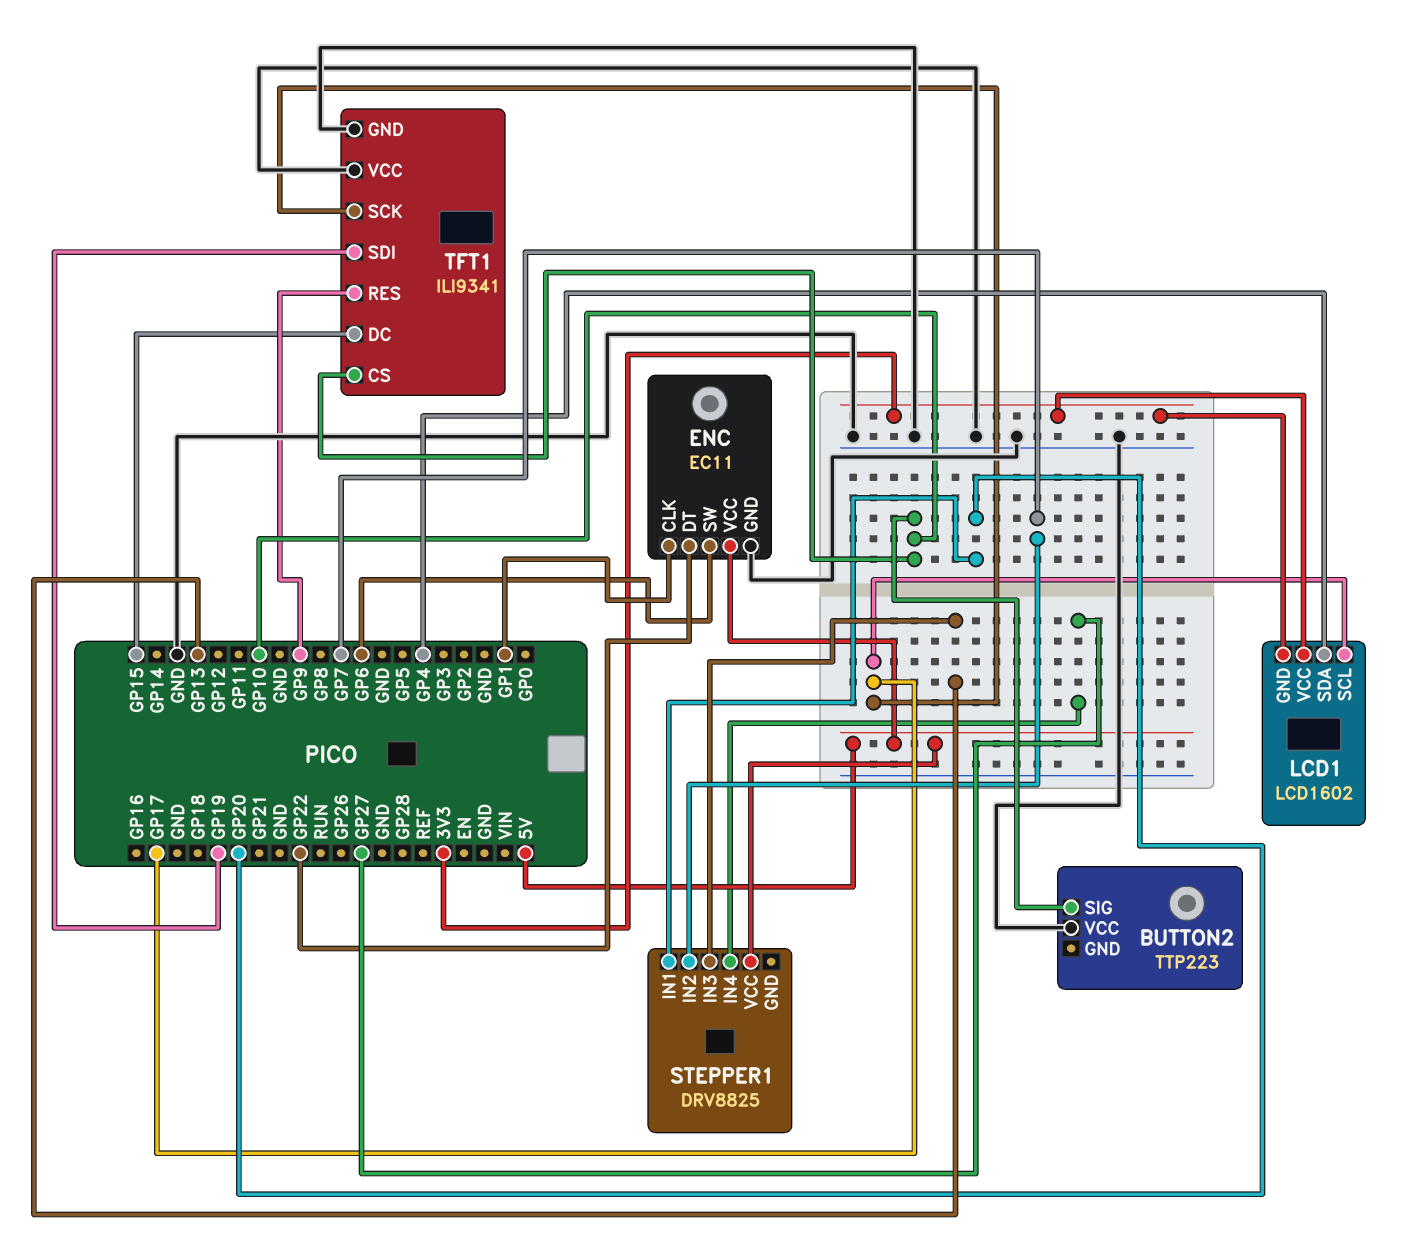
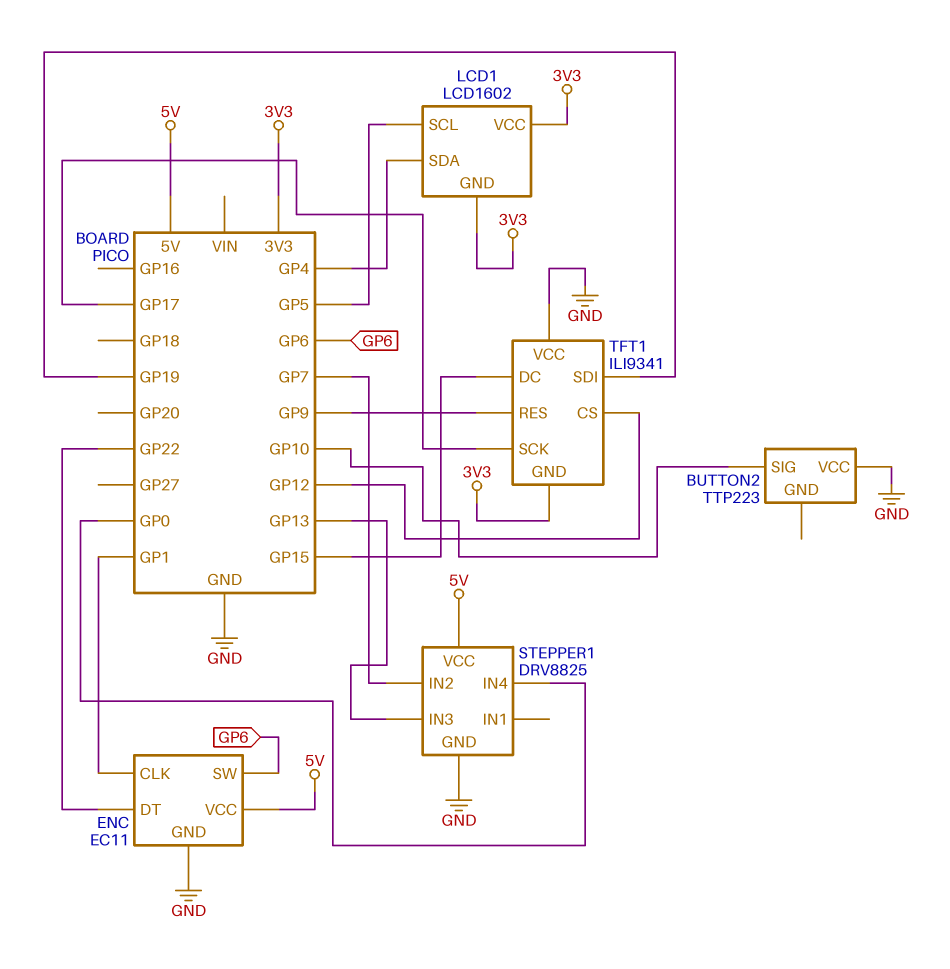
LCD1 pin SCL: GP17 -> GP5
STEPPER1 pin GND: none -> GND
STEPPER1 pin IN1: GP20 -> none
STEPPER1 pin IN4: GP27 -> GP0
TFT1 pin CS: GP10 -> GP12
TFT1 pin GND: GND -> 3V3

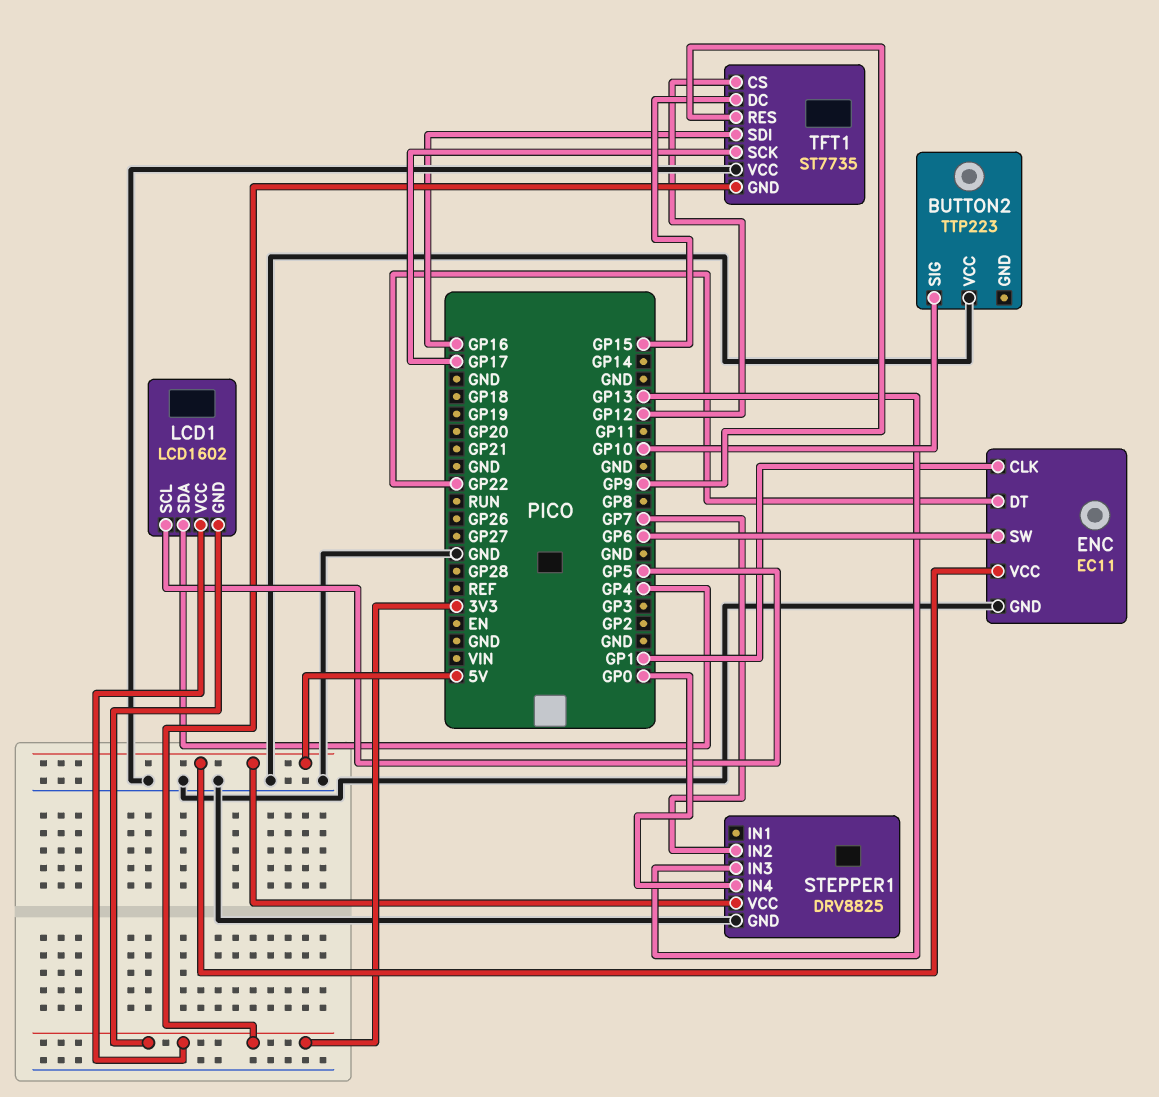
TFT1: ILI9341 -> ST7735
TFT1 pin SDI: GP19 -> GP16

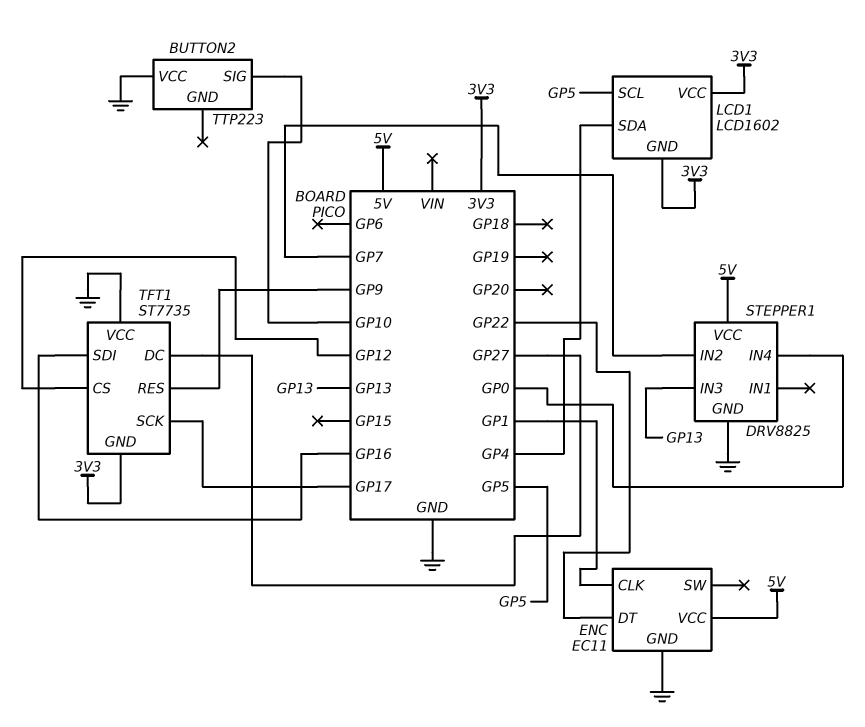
ENC pin SW: GP6 -> none
TFT1 pin DC: GP15 -> GP27

